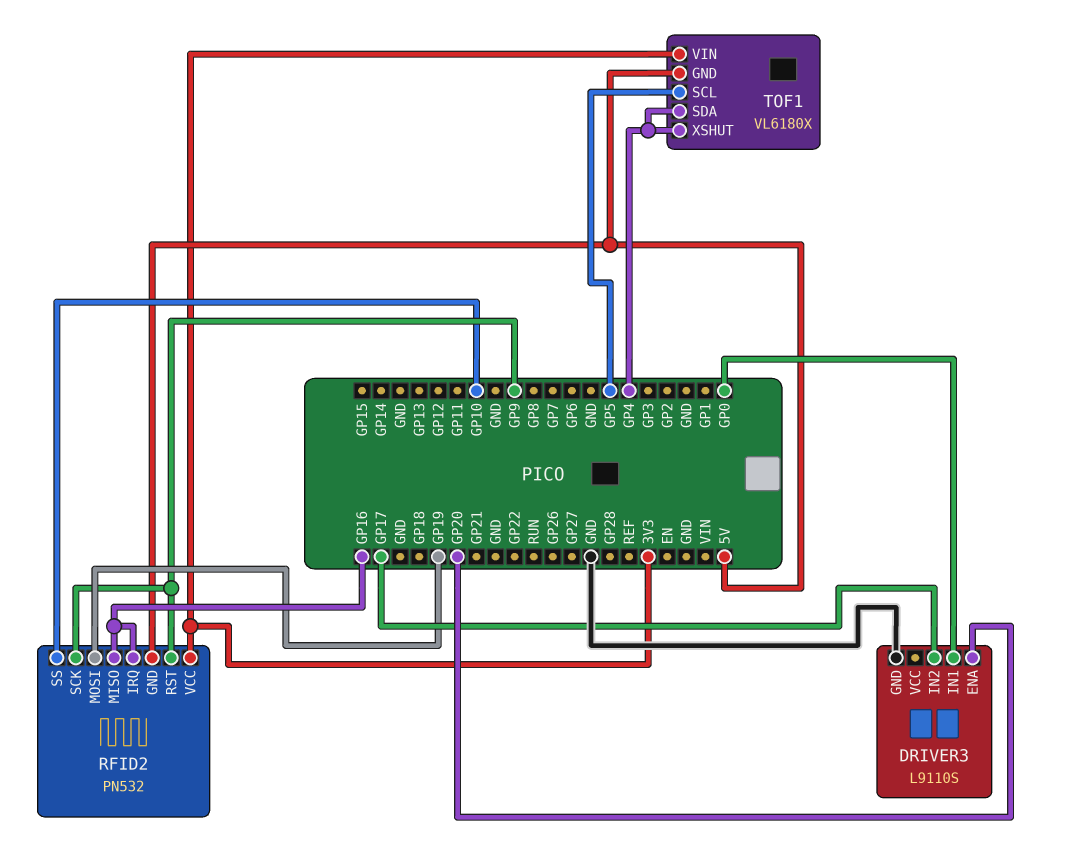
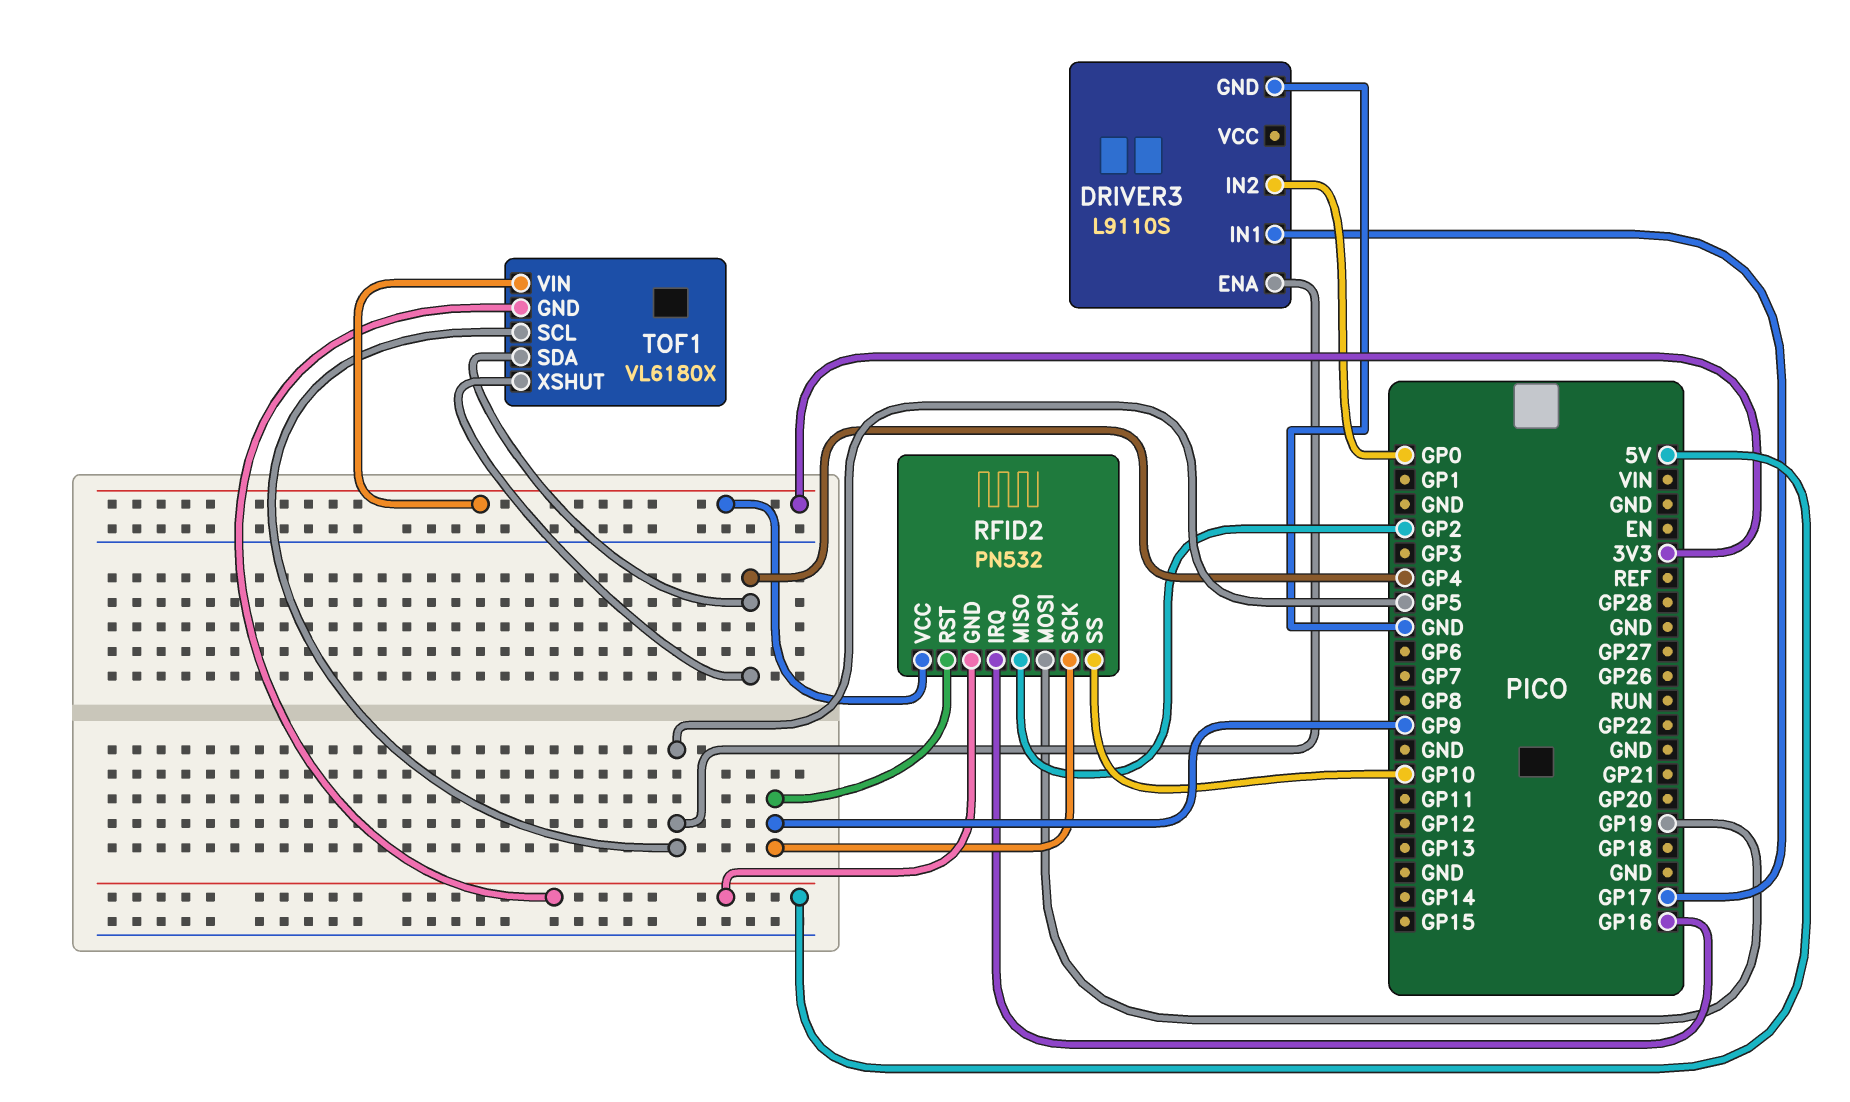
DRIVER3 pin ENA: GP20 -> GP5
DRIVER3 pin IN1: GP0 -> GP17
DRIVER3 pin IN2: GP17 -> GP0
RFID2 pin MISO: GP16 -> GP2

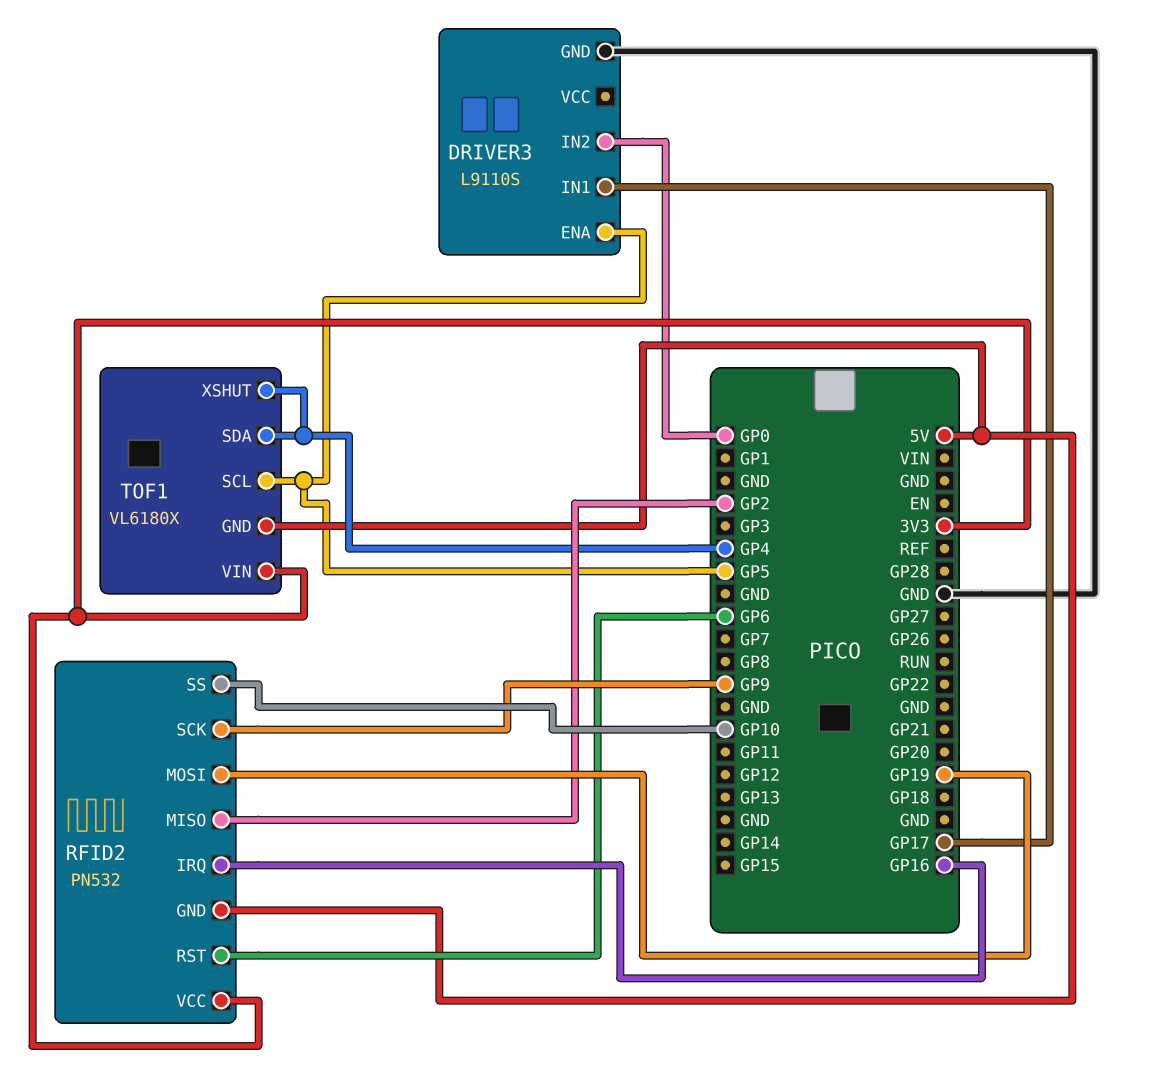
RFID2 pin RST: GP9 -> GP6

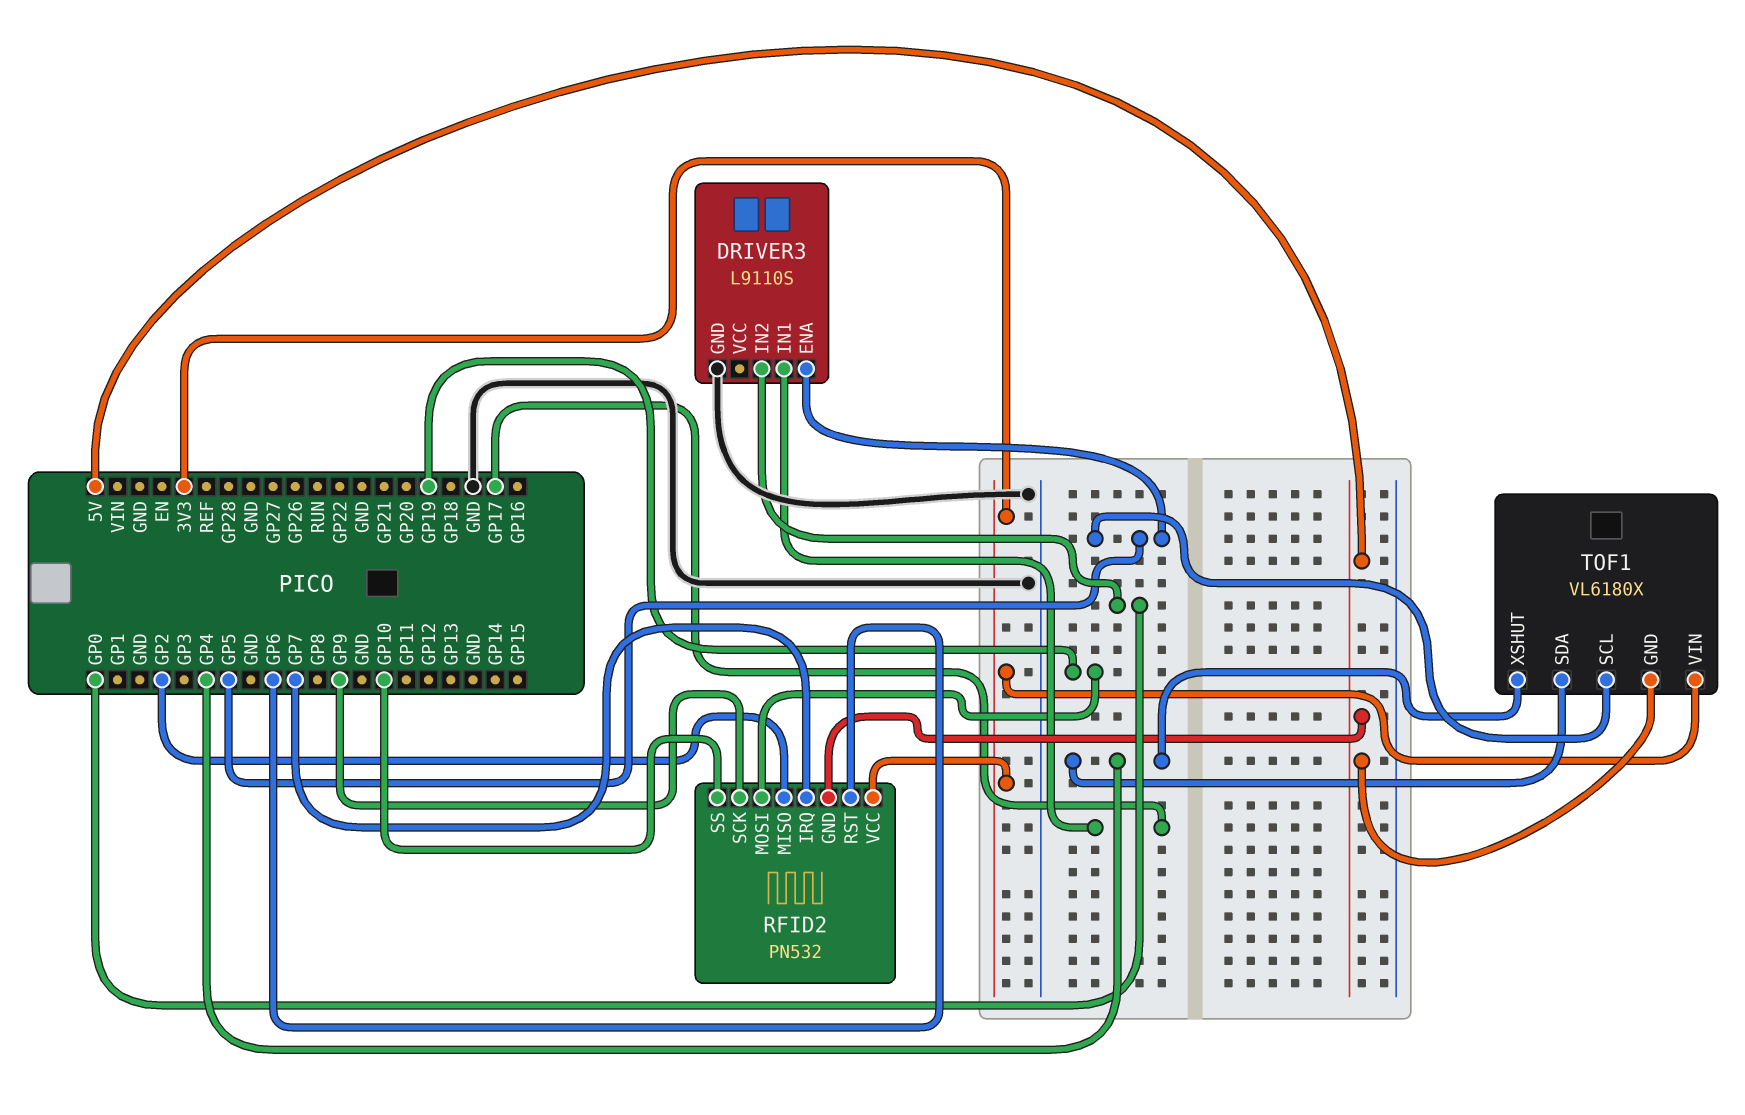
RFID2 pin IRQ: GP16 -> GP7

